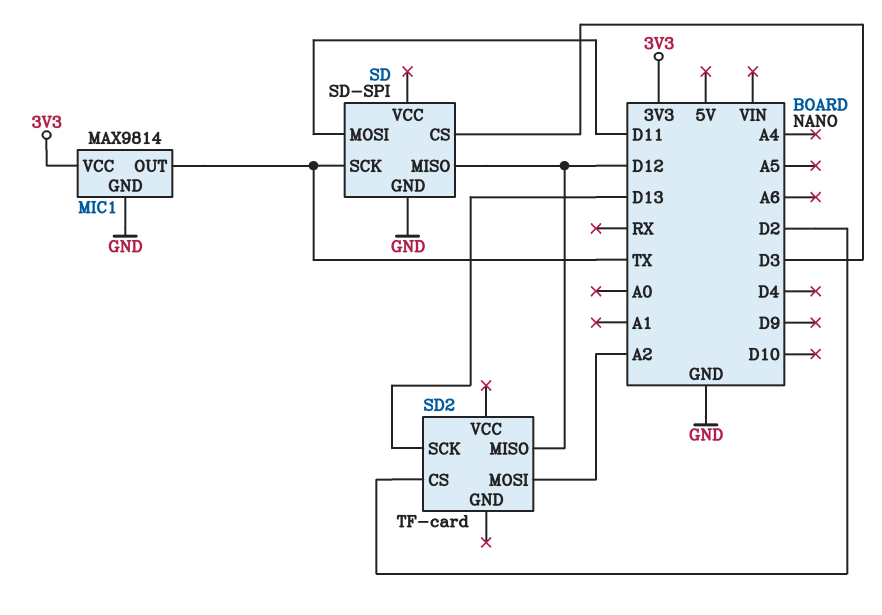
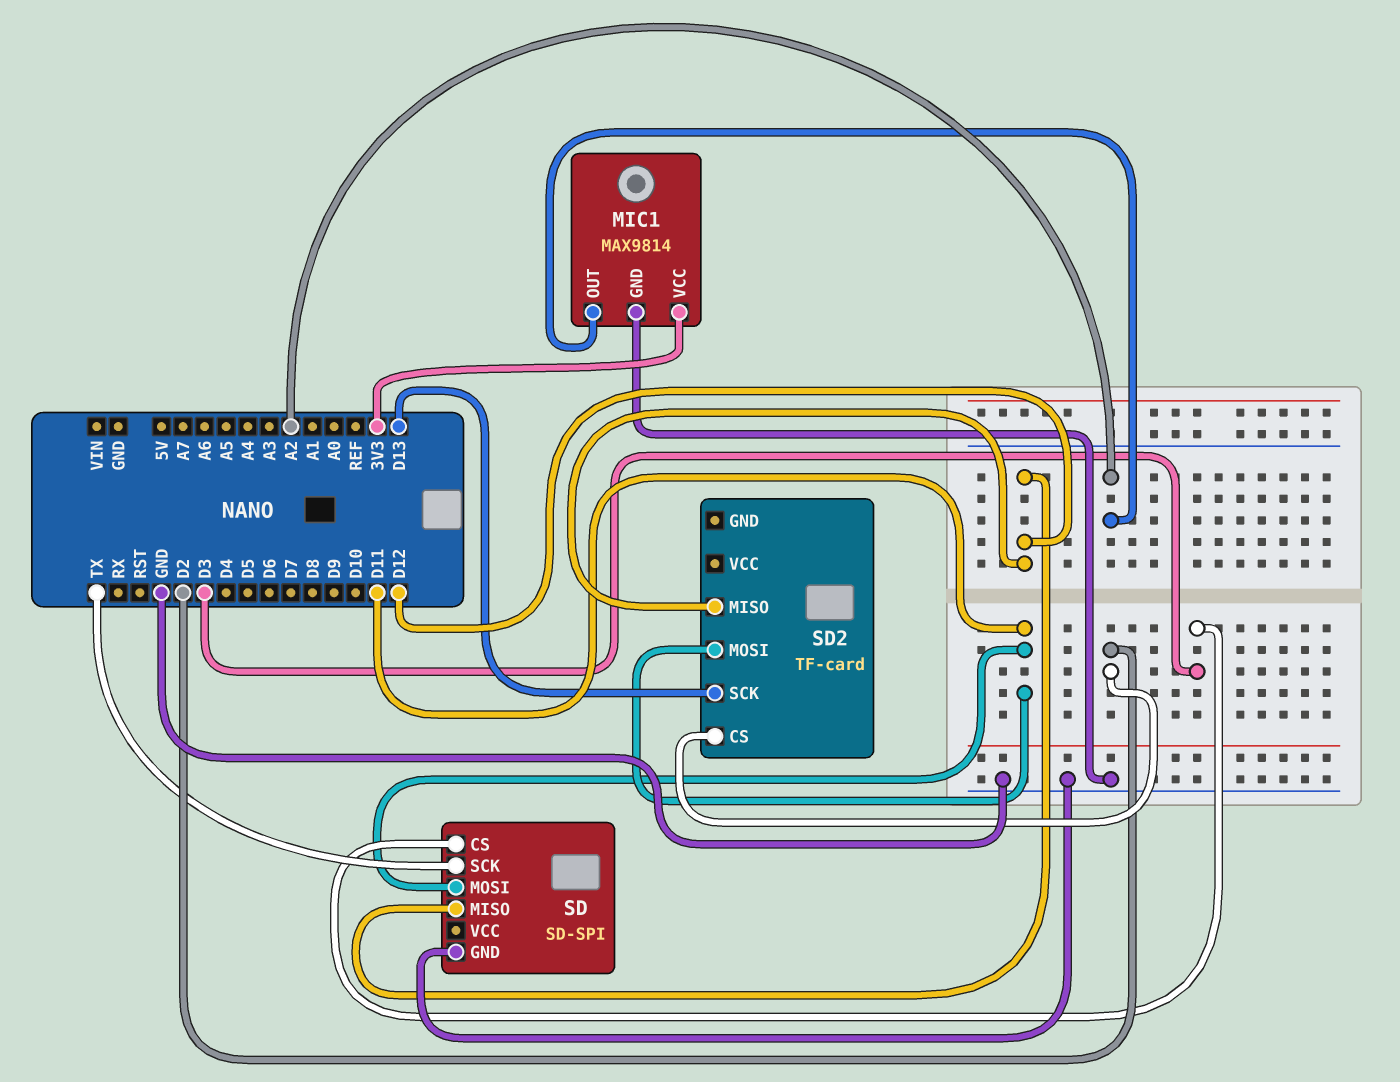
MIC1 pin OUT: TX -> A2
SD2 pin MOSI: A2 -> D11

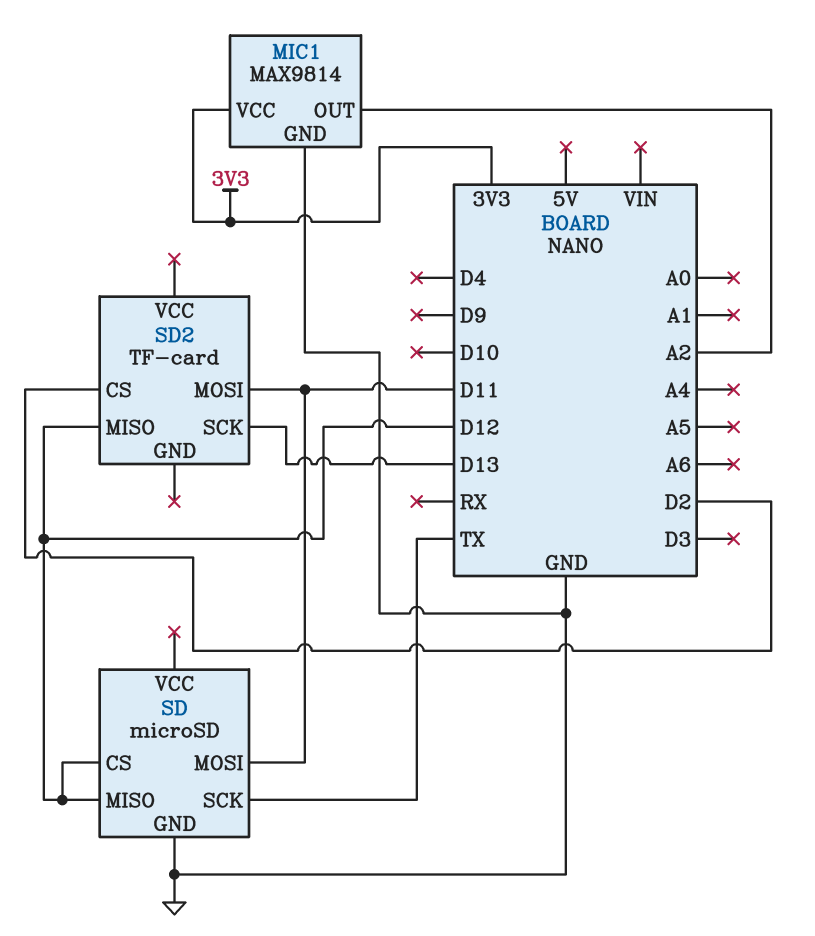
SD: SD-SPI -> microSD
SD pin CS: D3 -> D12

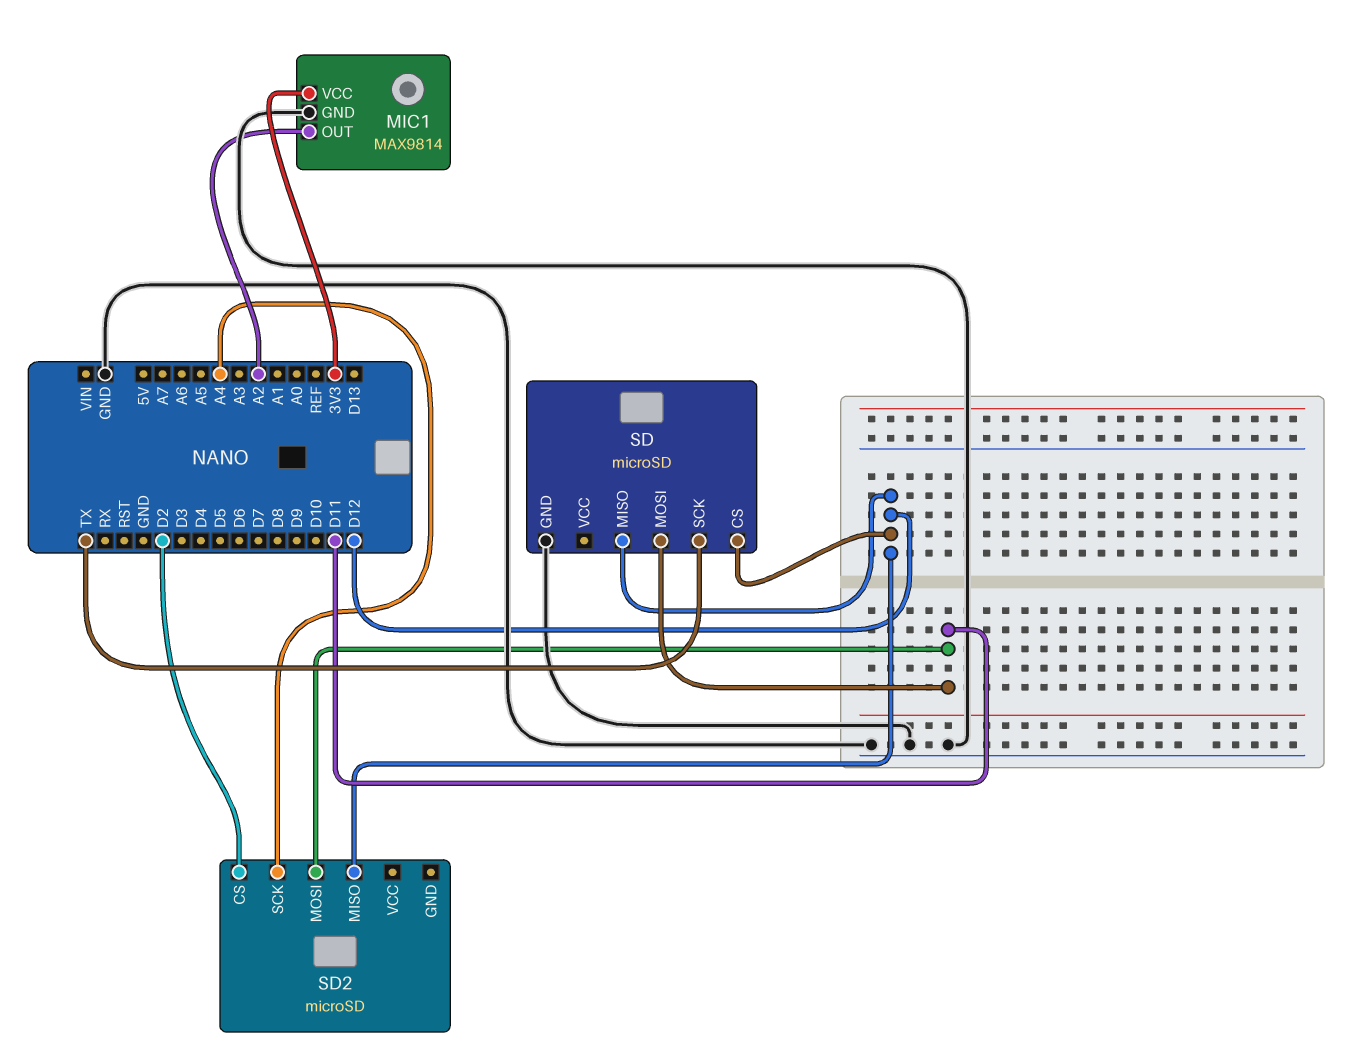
SD2: TF-card -> microSD
SD2 pin SCK: D13 -> A4

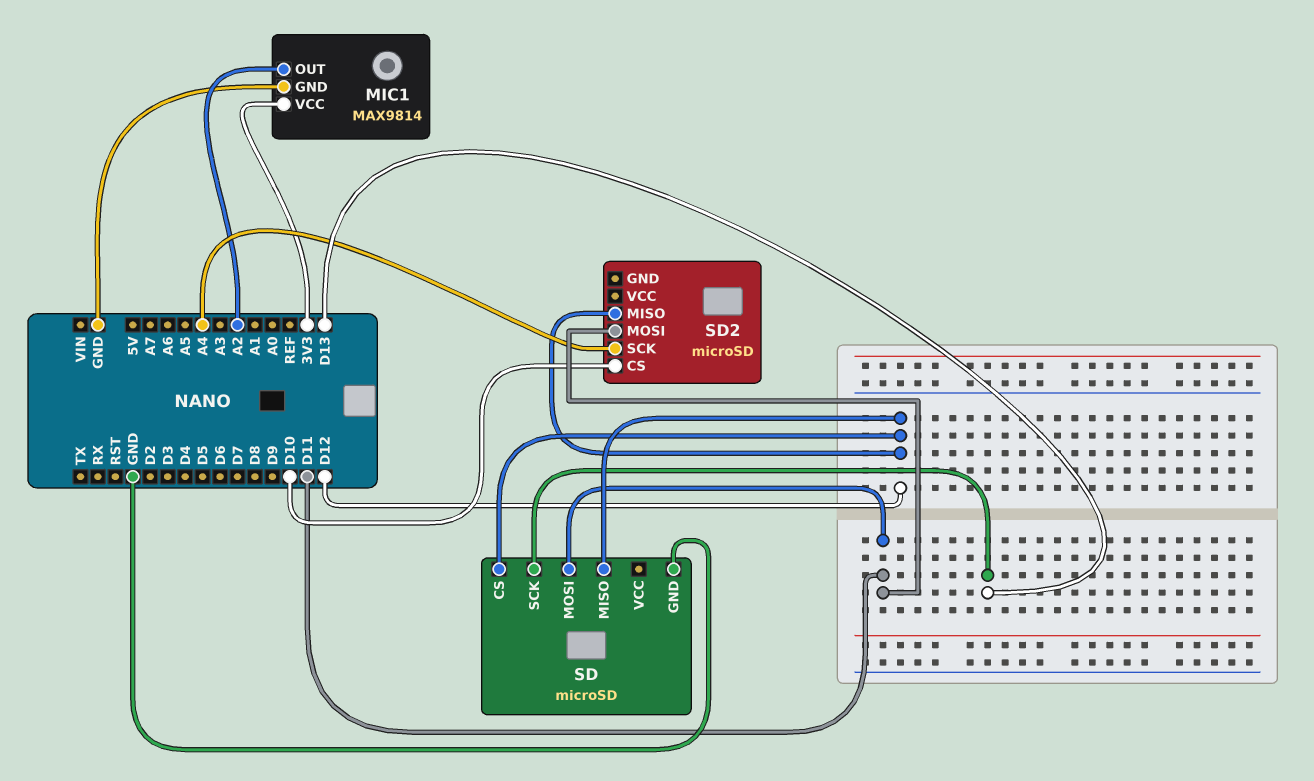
SD pin SCK: TX -> D13
SD2 pin CS: D2 -> D10

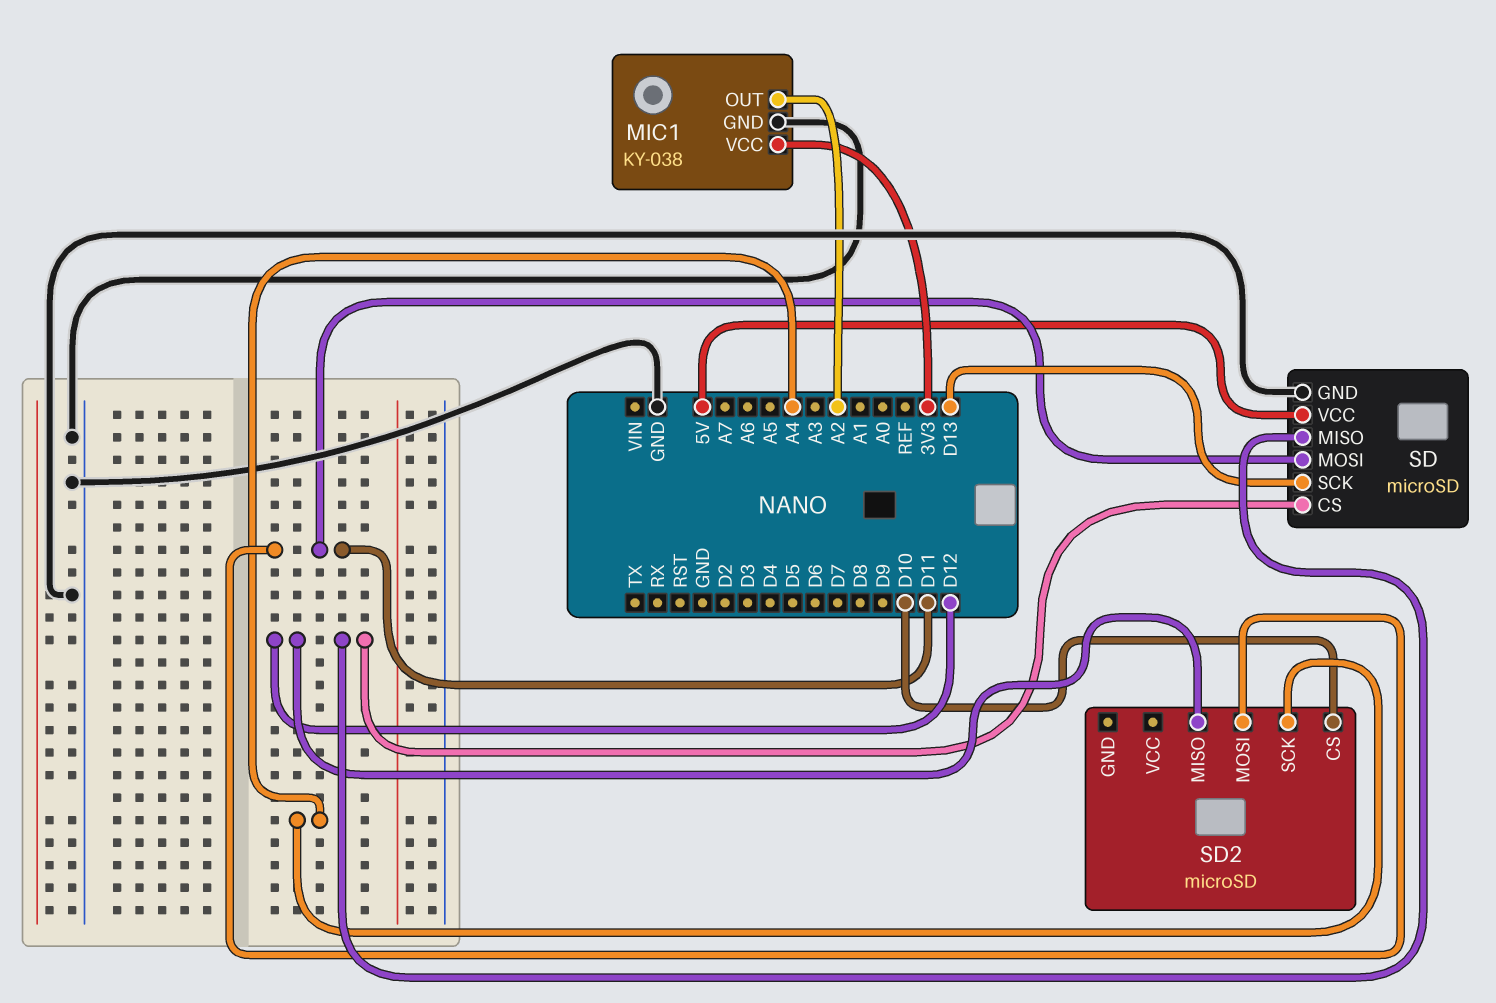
MIC1: MAX9814 -> KY-038
SD pin VCC: none -> 5V

